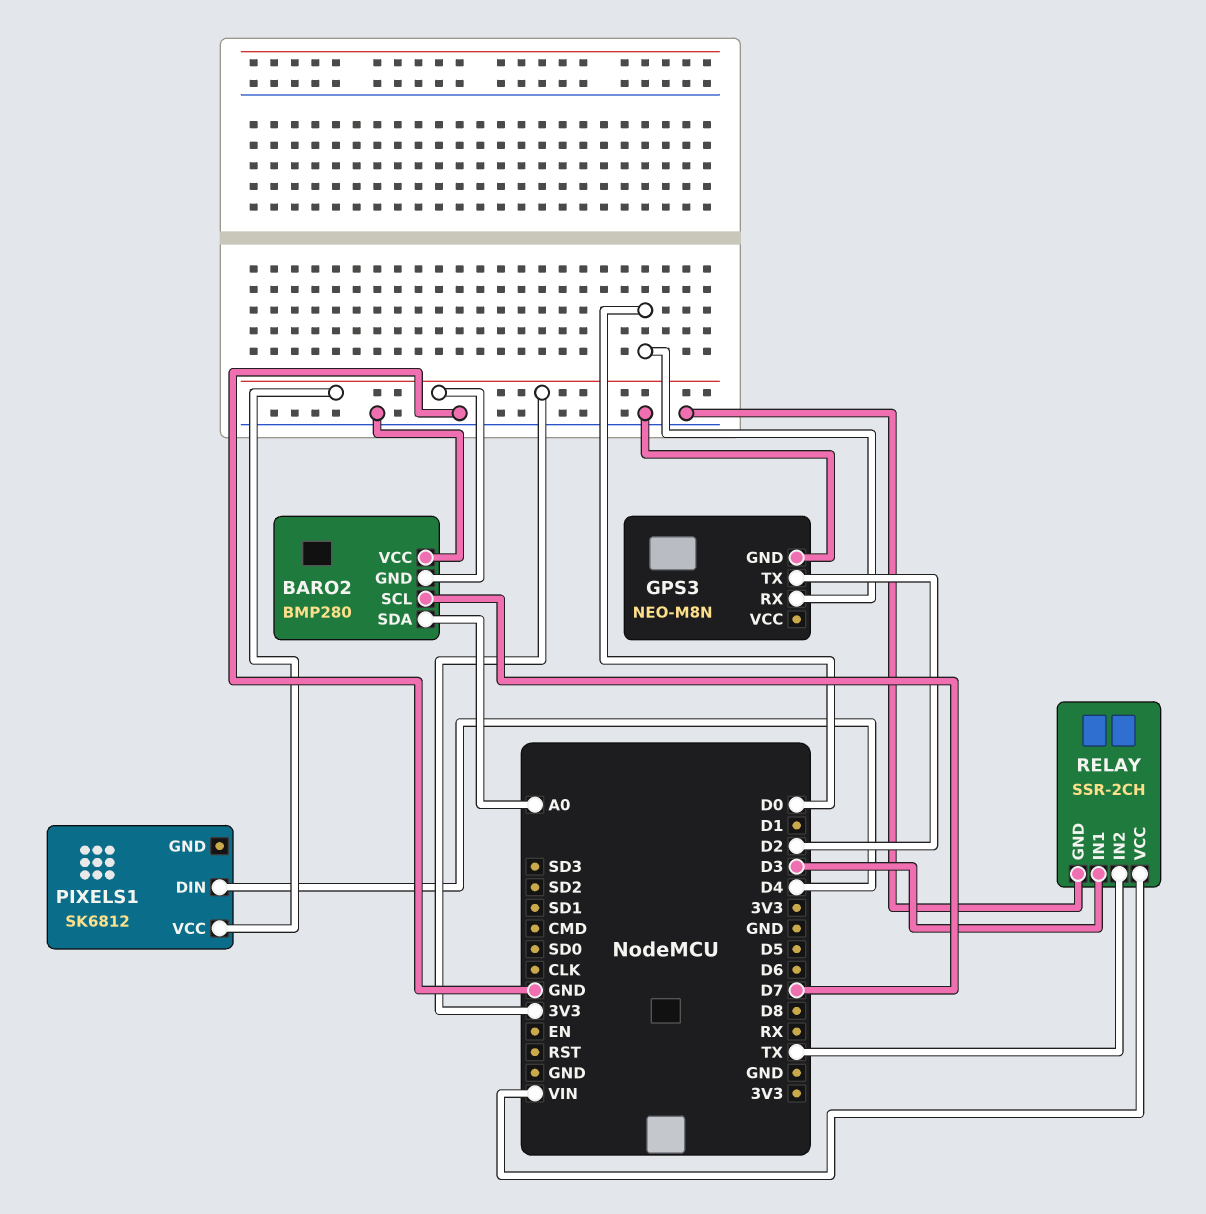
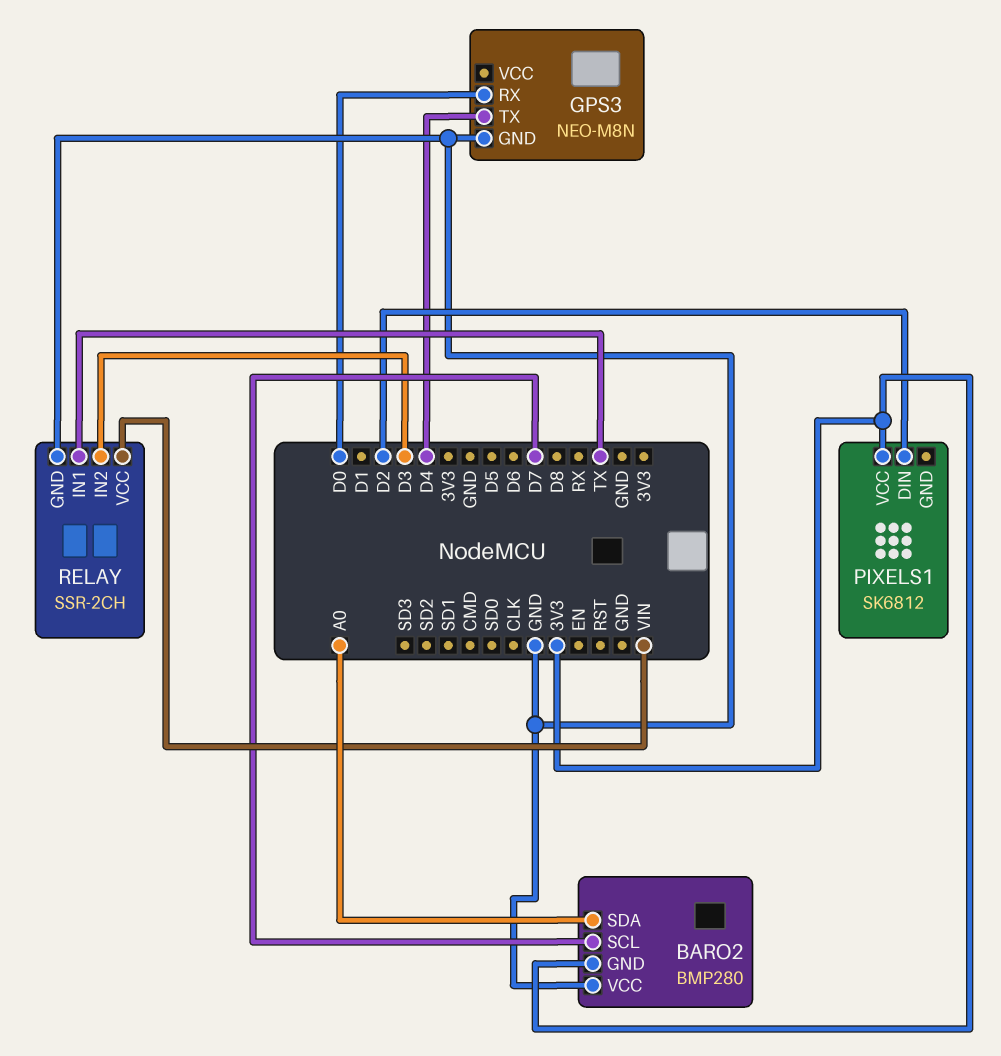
GPS3 pin TX: D2 -> D4
PIXELS1 pin DIN: D4 -> D2
RELAY pin IN1: D3 -> TX
RELAY pin IN2: TX -> D3

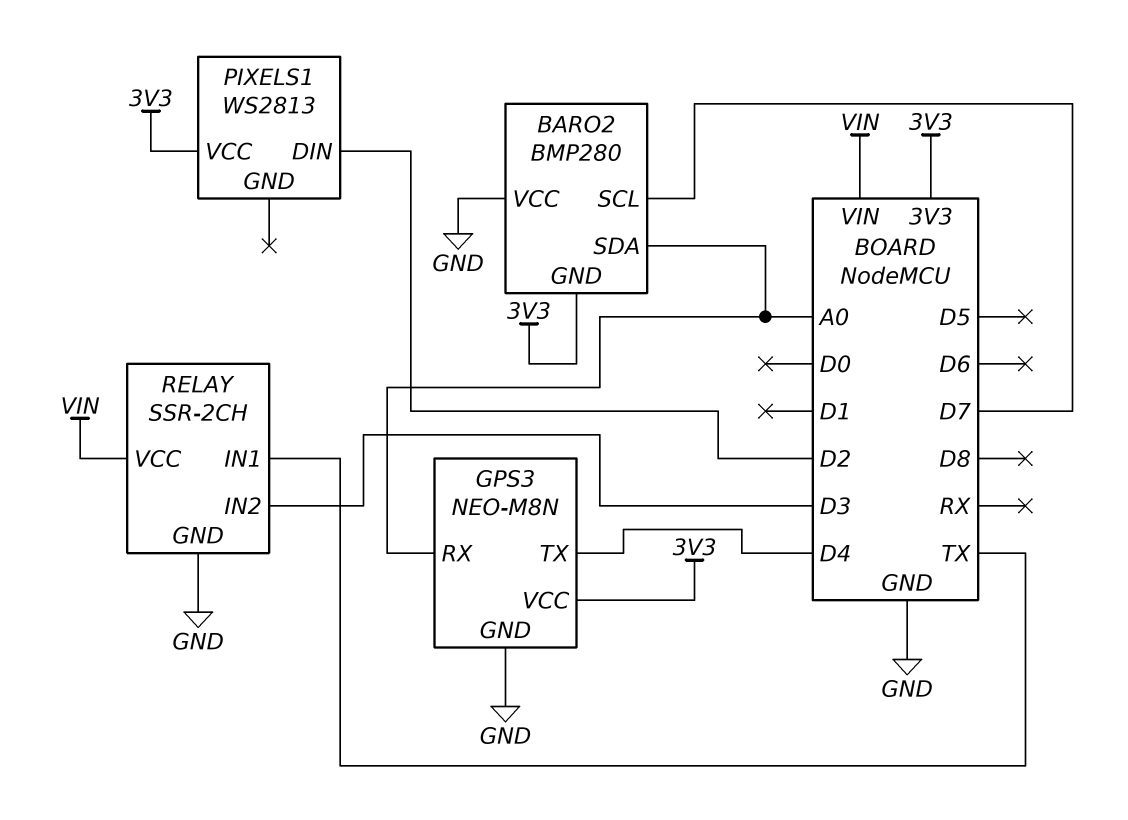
GPS3 pin RX: D0 -> A0
GPS3 pin VCC: none -> 3V3
PIXELS1: SK6812 -> WS2813

